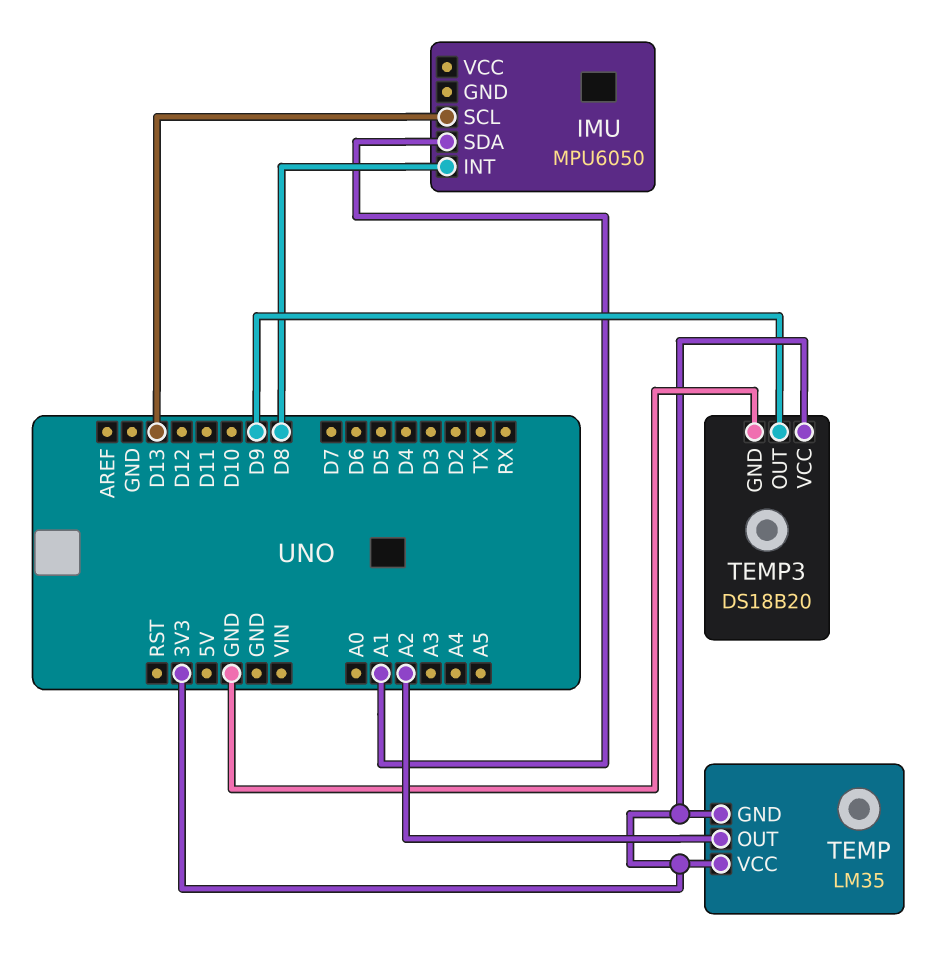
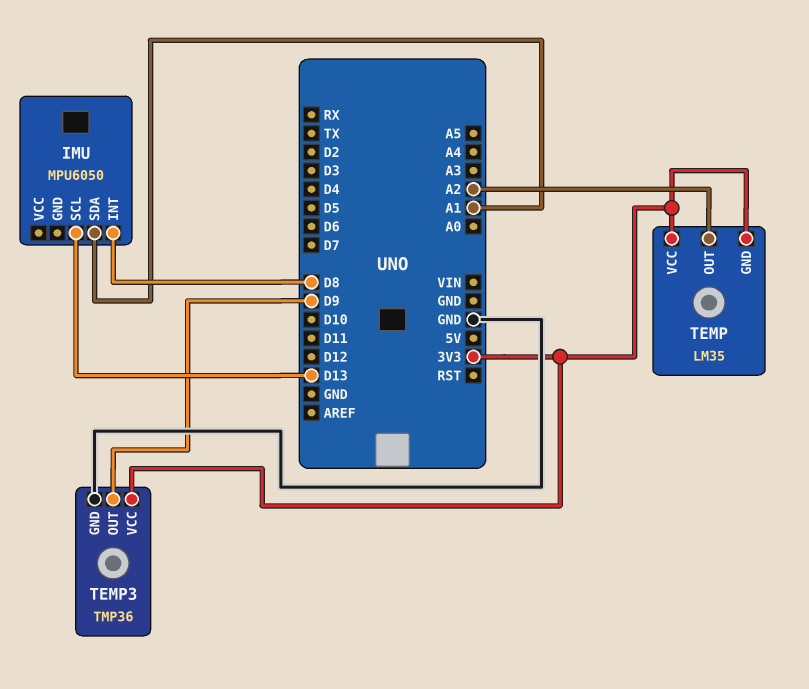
TEMP3: DS18B20 -> TMP36

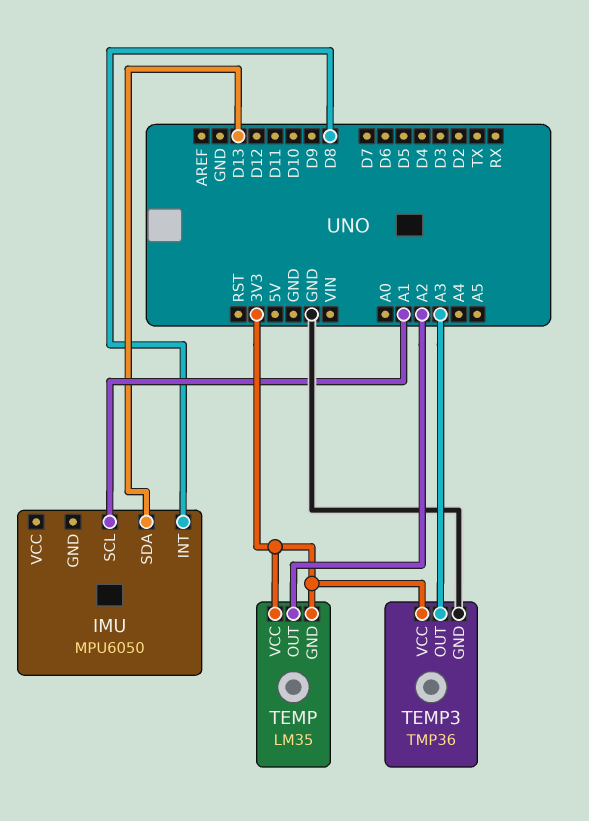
IMU pin SCL: D13 -> A1
IMU pin SDA: A1 -> D13
TEMP3 pin OUT: D9 -> A3

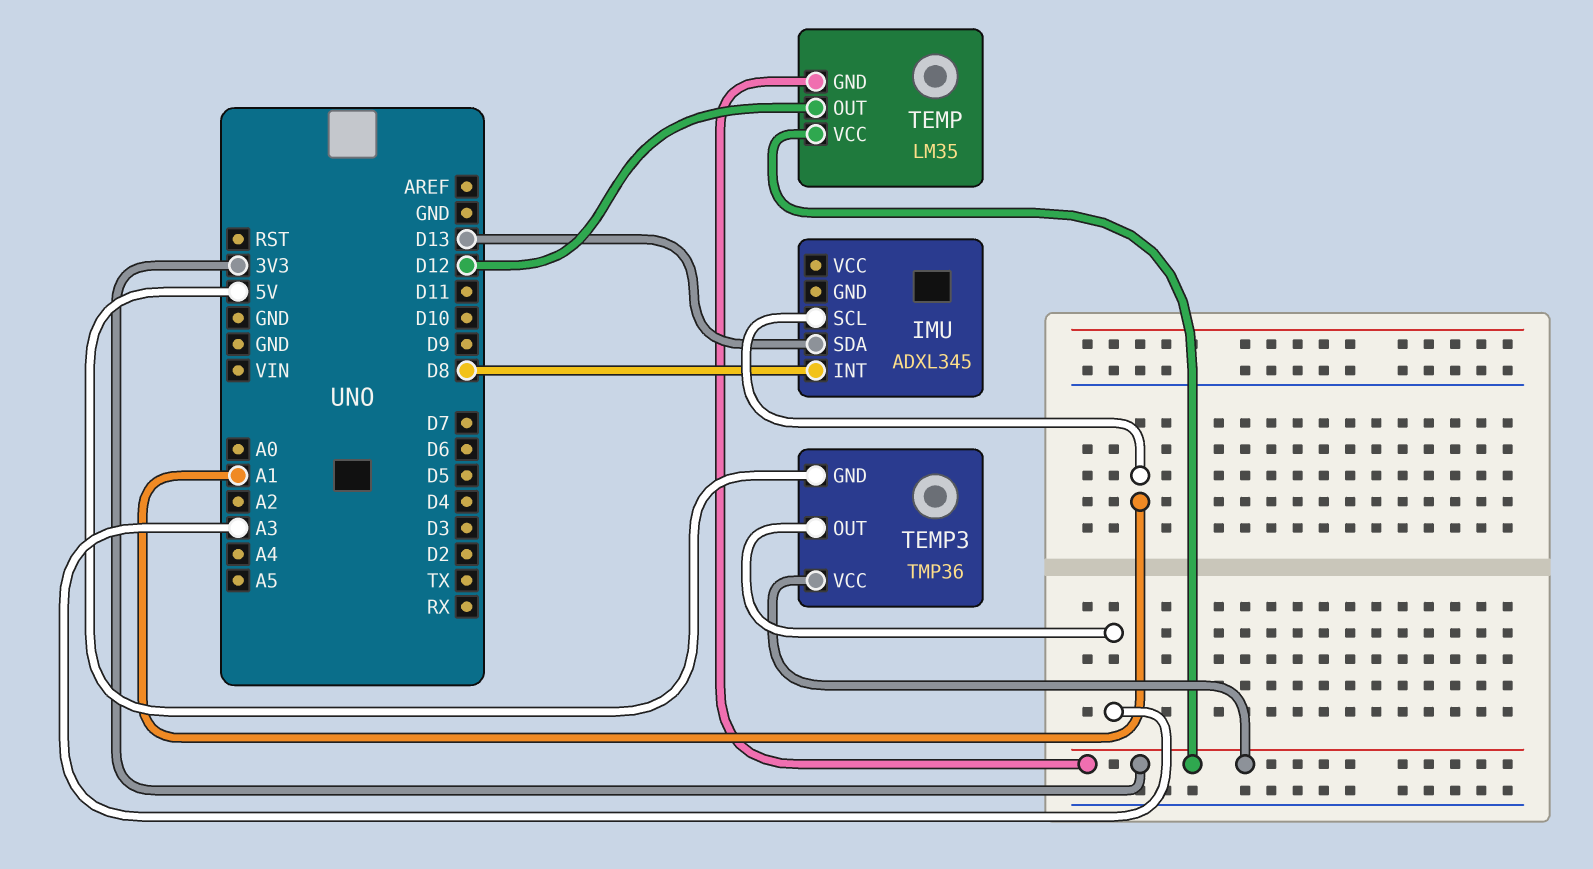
IMU: MPU6050 -> ADXL345
TEMP pin OUT: A2 -> D12
TEMP3 pin GND: GND -> 5V

